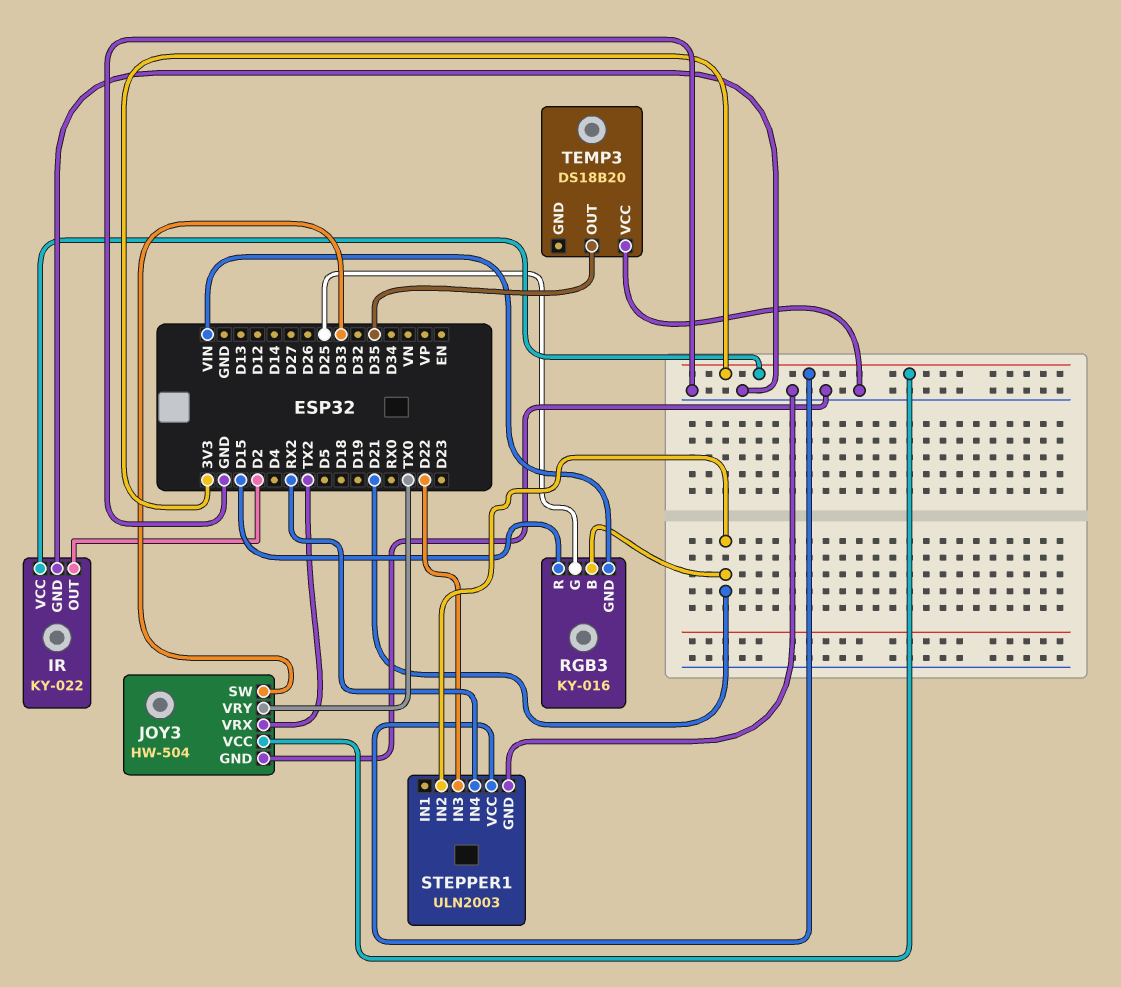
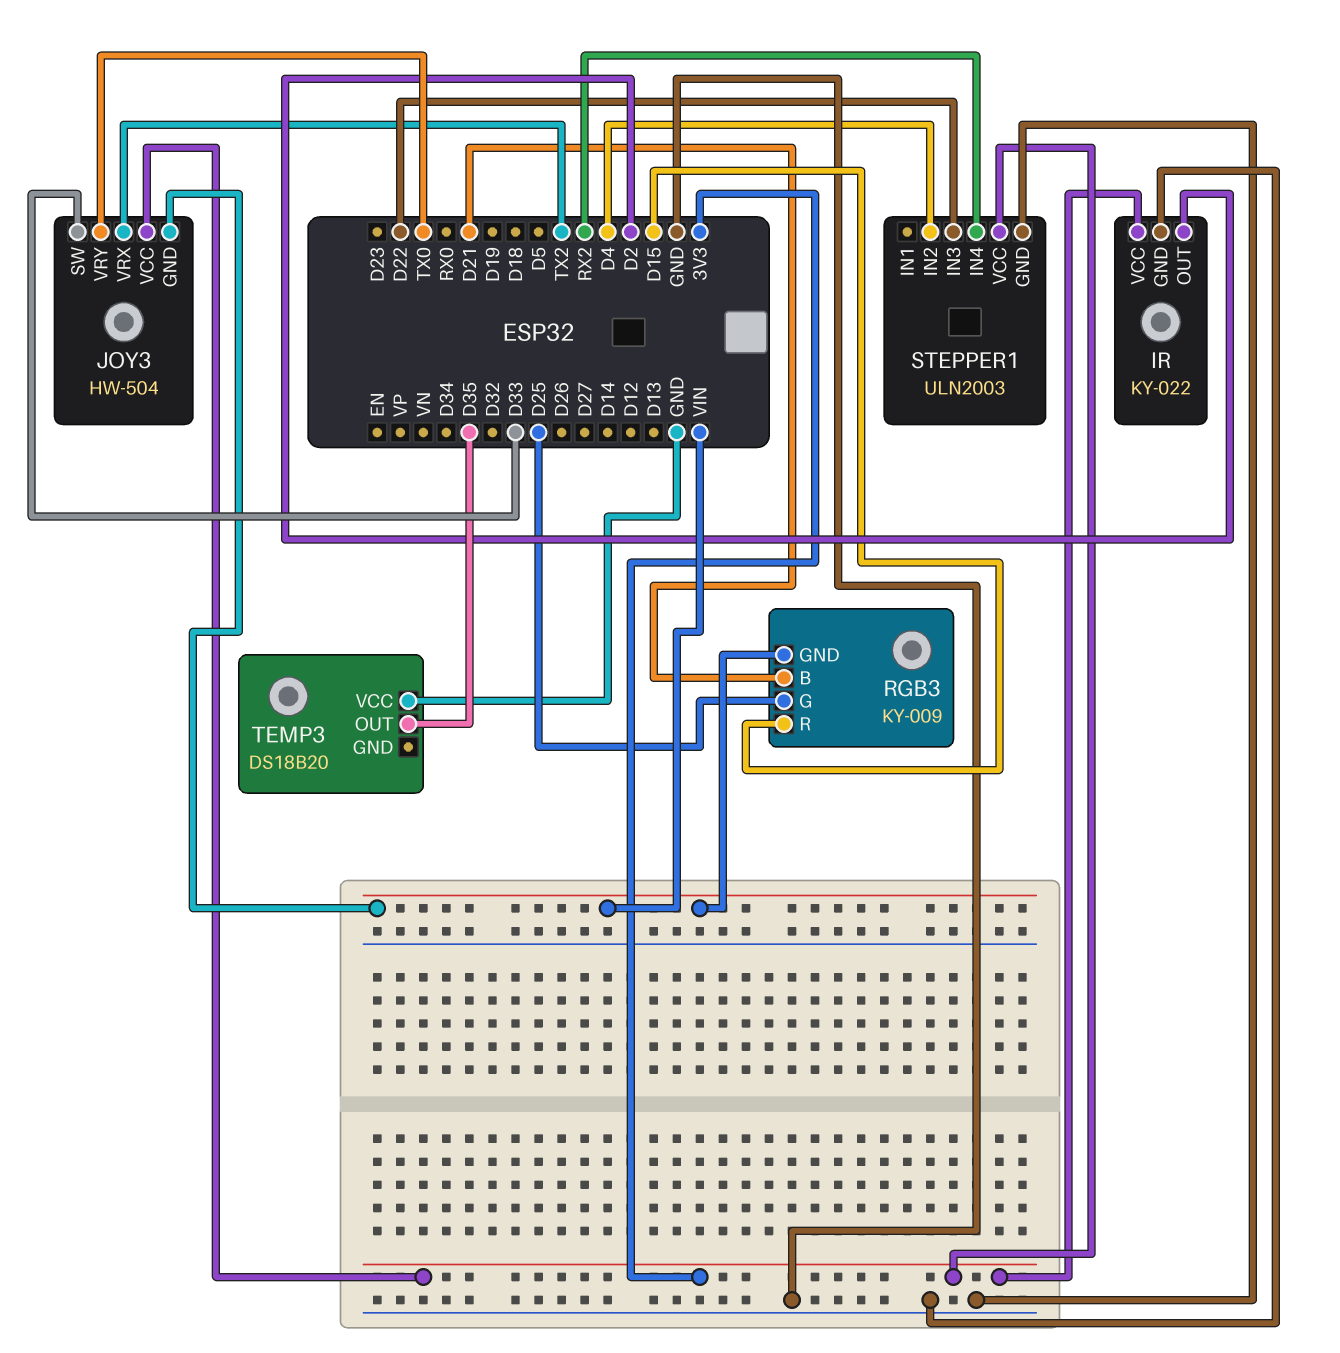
JOY3 pin GND: GND -> VIN
RGB3: KY-016 -> KY-009
STEPPER1 pin IN2: D21 -> D4

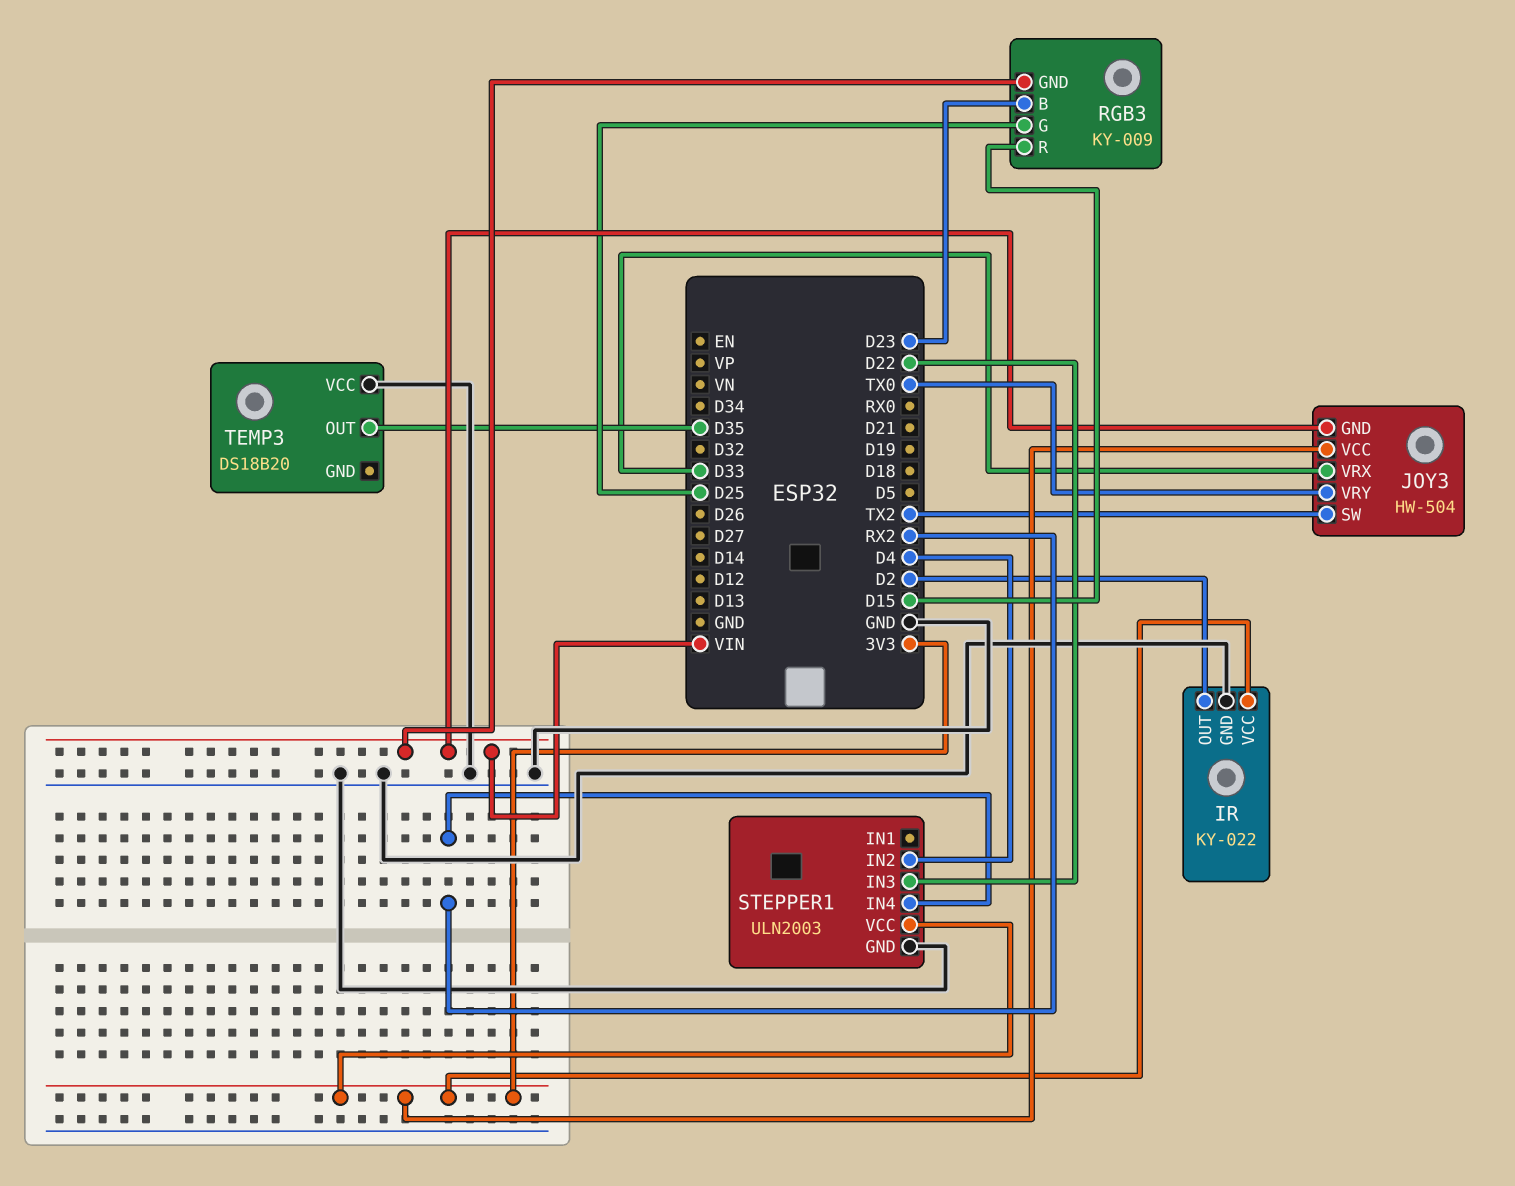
JOY3 pin SW: D33 -> TX2
JOY3 pin VRX: TX2 -> D33
RGB3 pin B: D21 -> D23

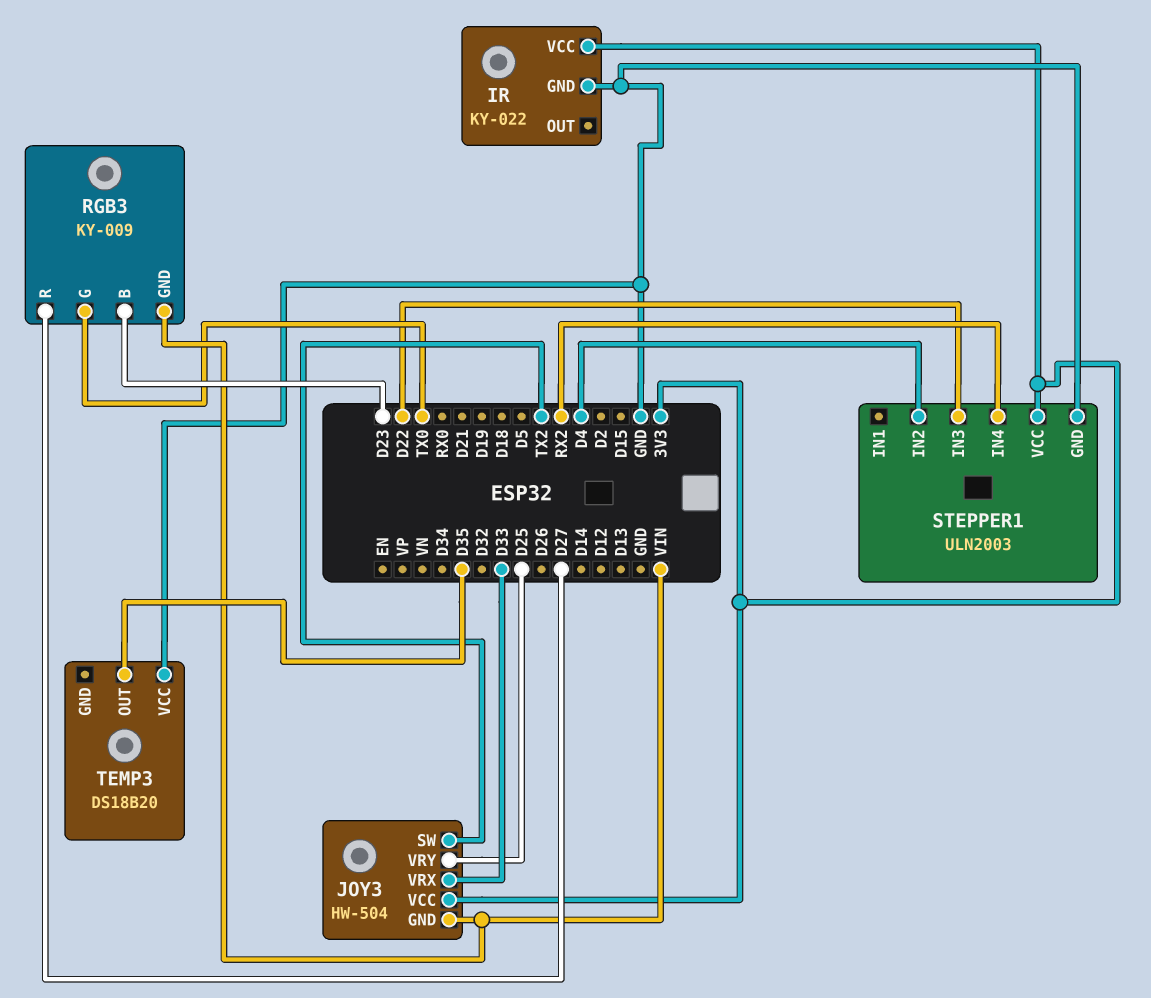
IR pin OUT: D2 -> none
JOY3 pin VRY: TX0 -> D25
RGB3 pin G: D25 -> TX0
RGB3 pin R: D15 -> D27

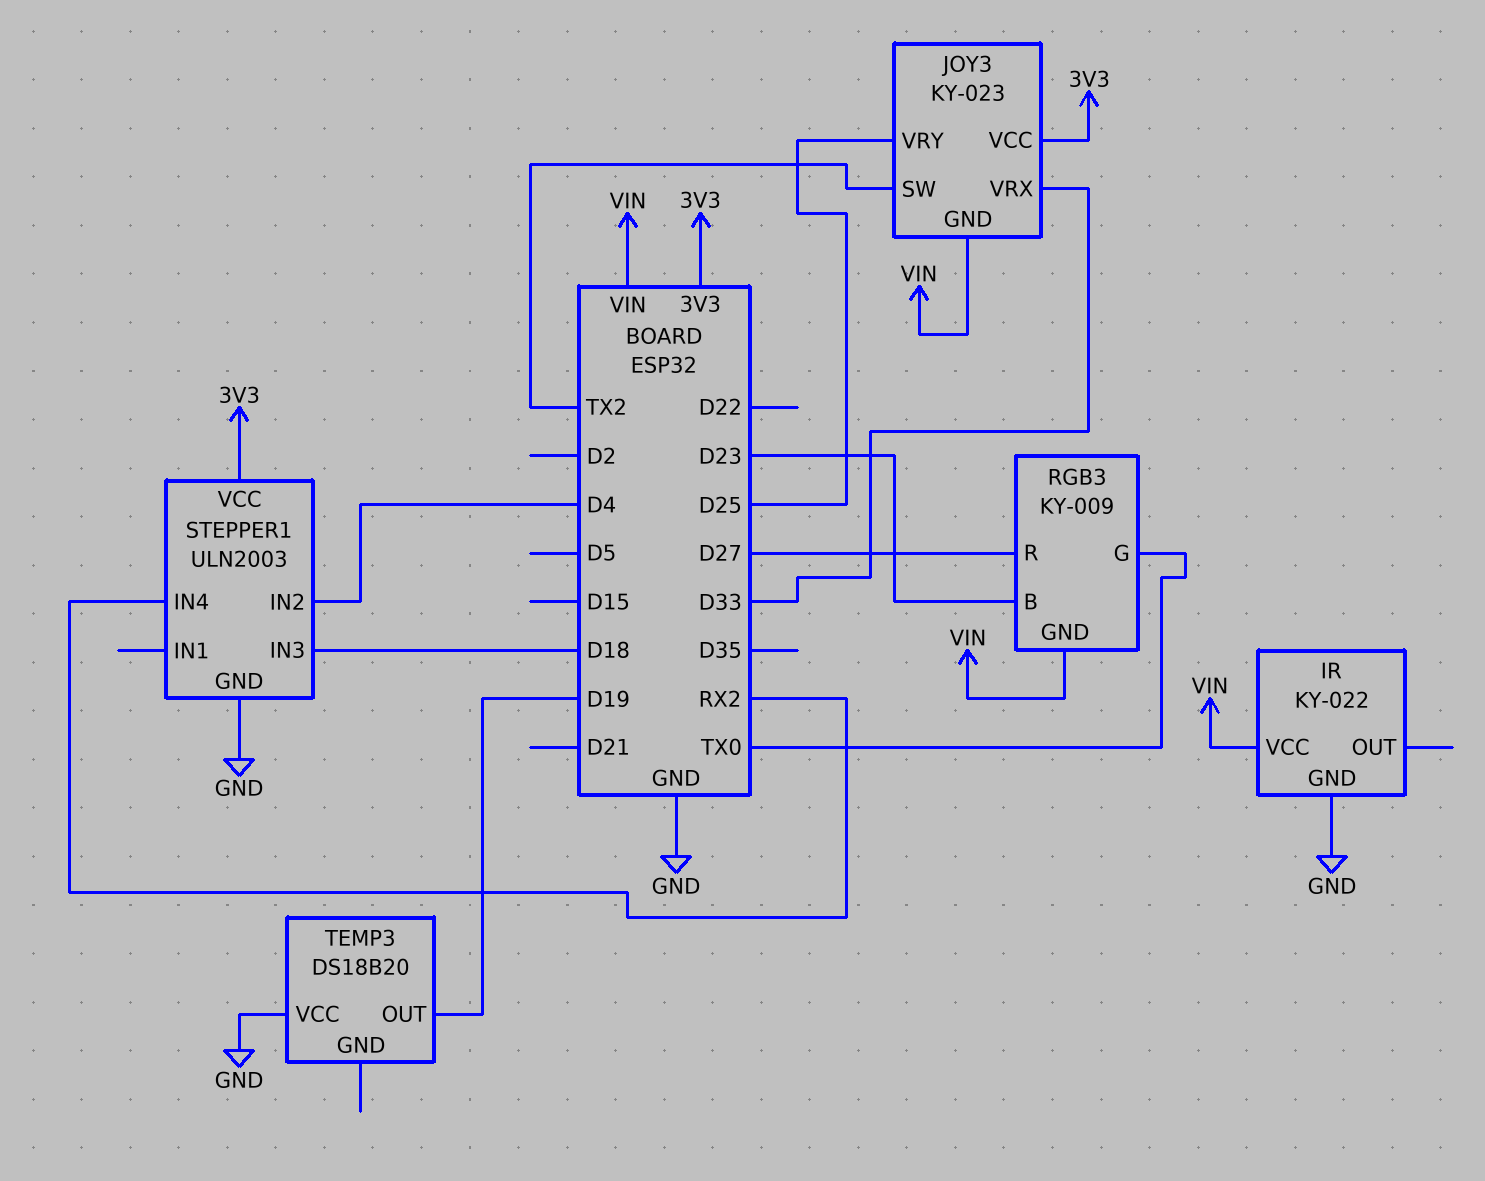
IR pin VCC: 3V3 -> VIN
JOY3: HW-504 -> KY-023
STEPPER1 pin IN3: D22 -> D18
TEMP3 pin OUT: D35 -> D19

